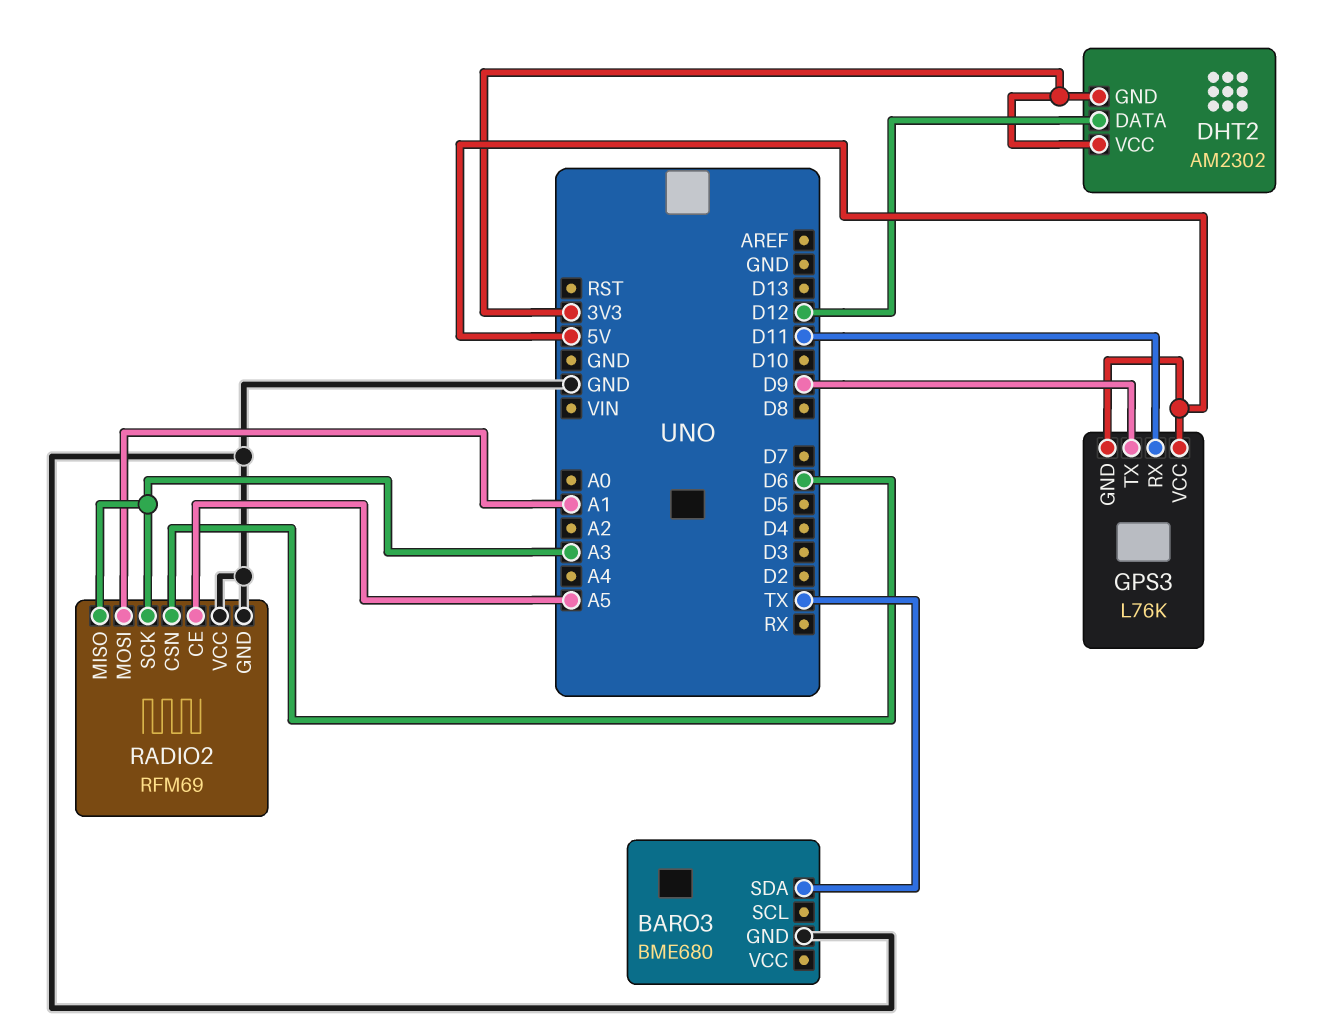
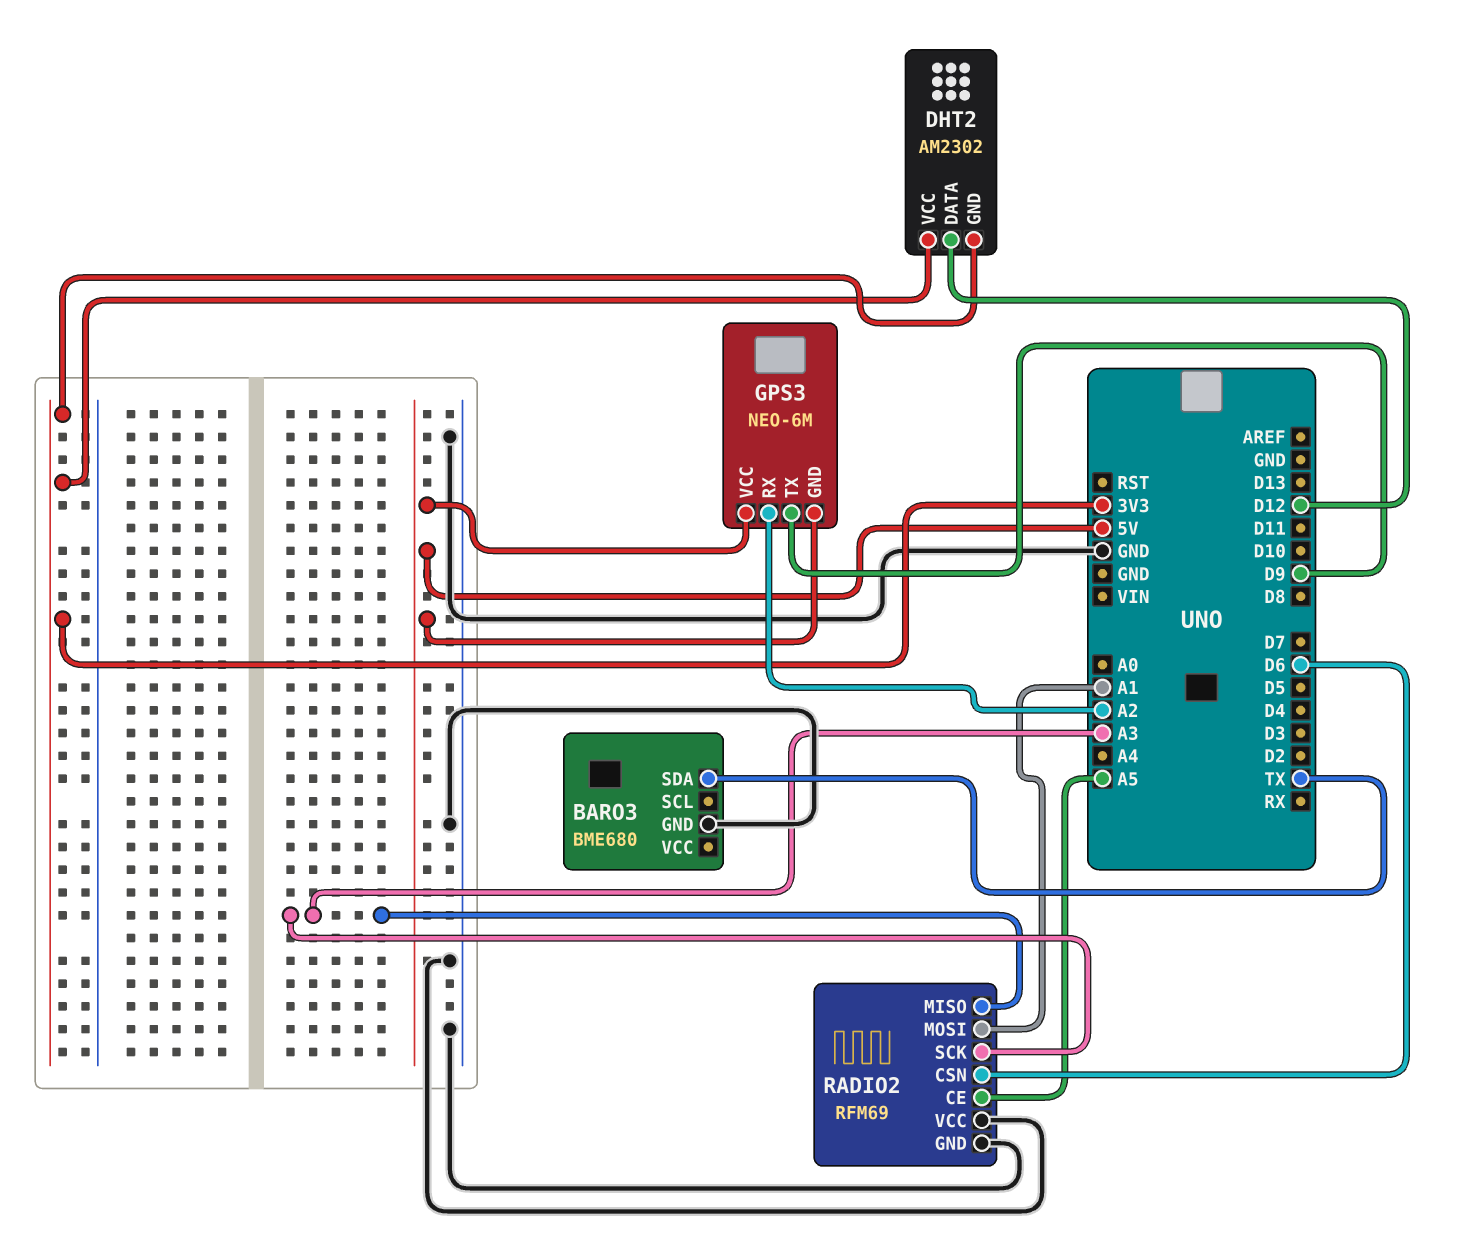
GPS3: L76K -> NEO-6M
GPS3 pin RX: D11 -> A2

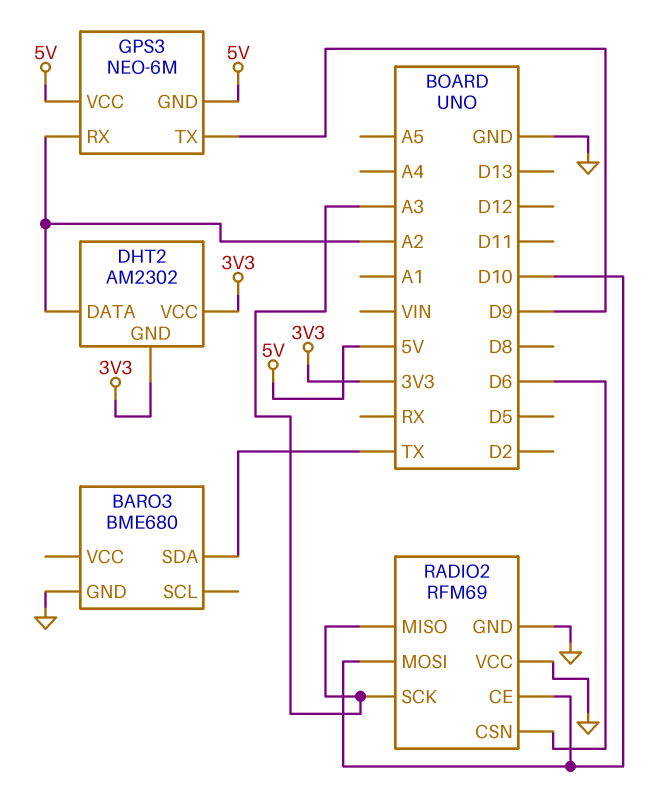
DHT2 pin DATA: D12 -> A2
RADIO2 pin CE: A5 -> D10
RADIO2 pin MOSI: A1 -> D10

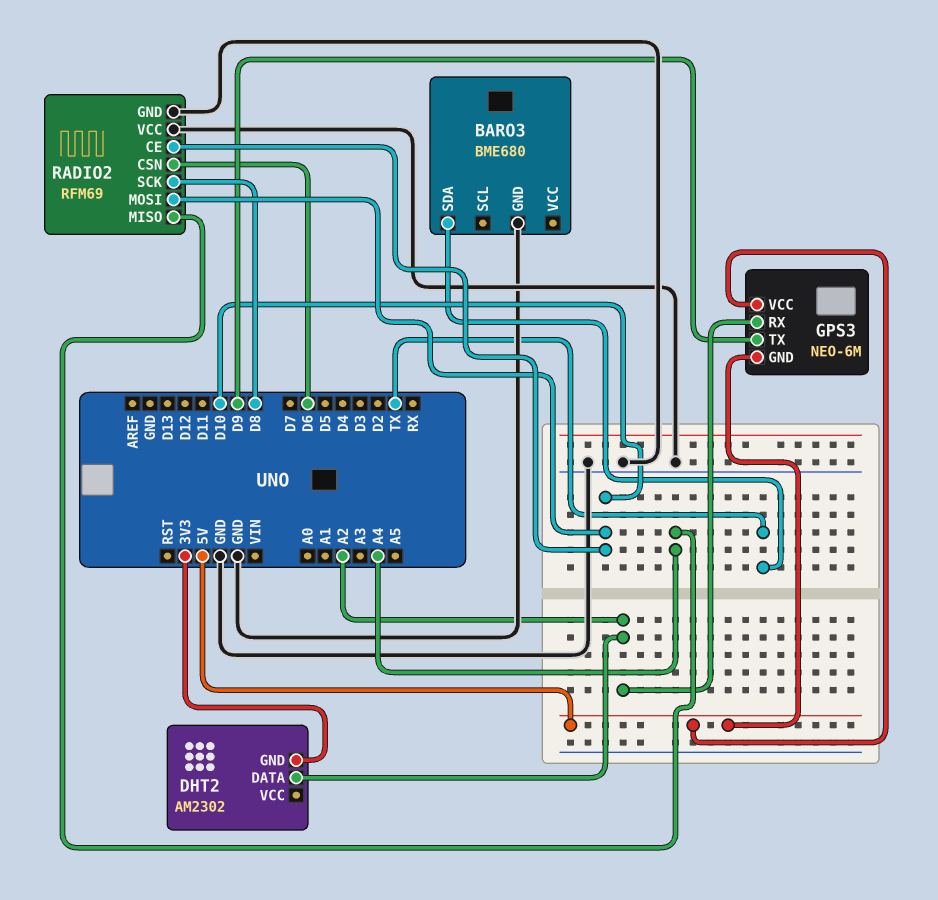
DHT2 pin VCC: 3V3 -> none
RADIO2 pin MISO: A3 -> A4
RADIO2 pin SCK: A3 -> D8

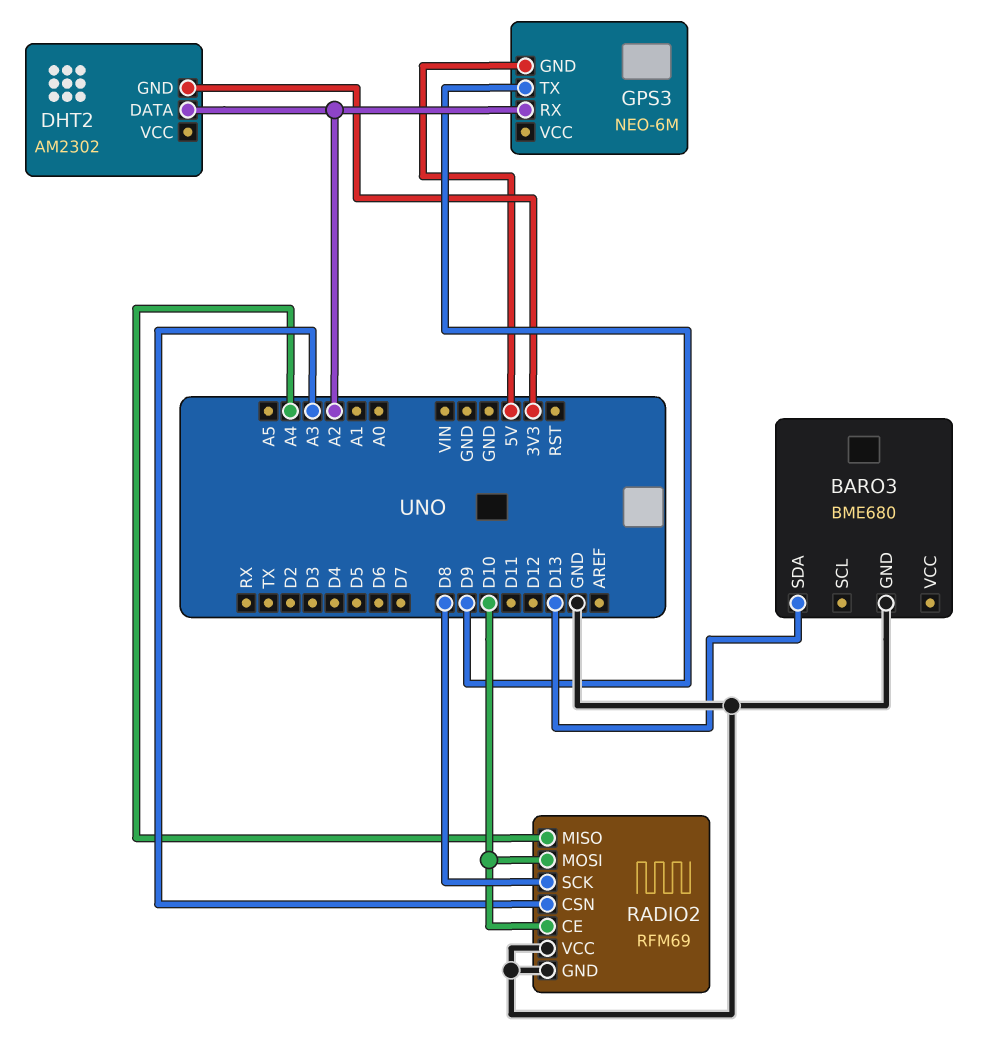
BARO3 pin SDA: TX -> D13
GPS3 pin VCC: 5V -> none
RADIO2 pin CSN: D6 -> A3

